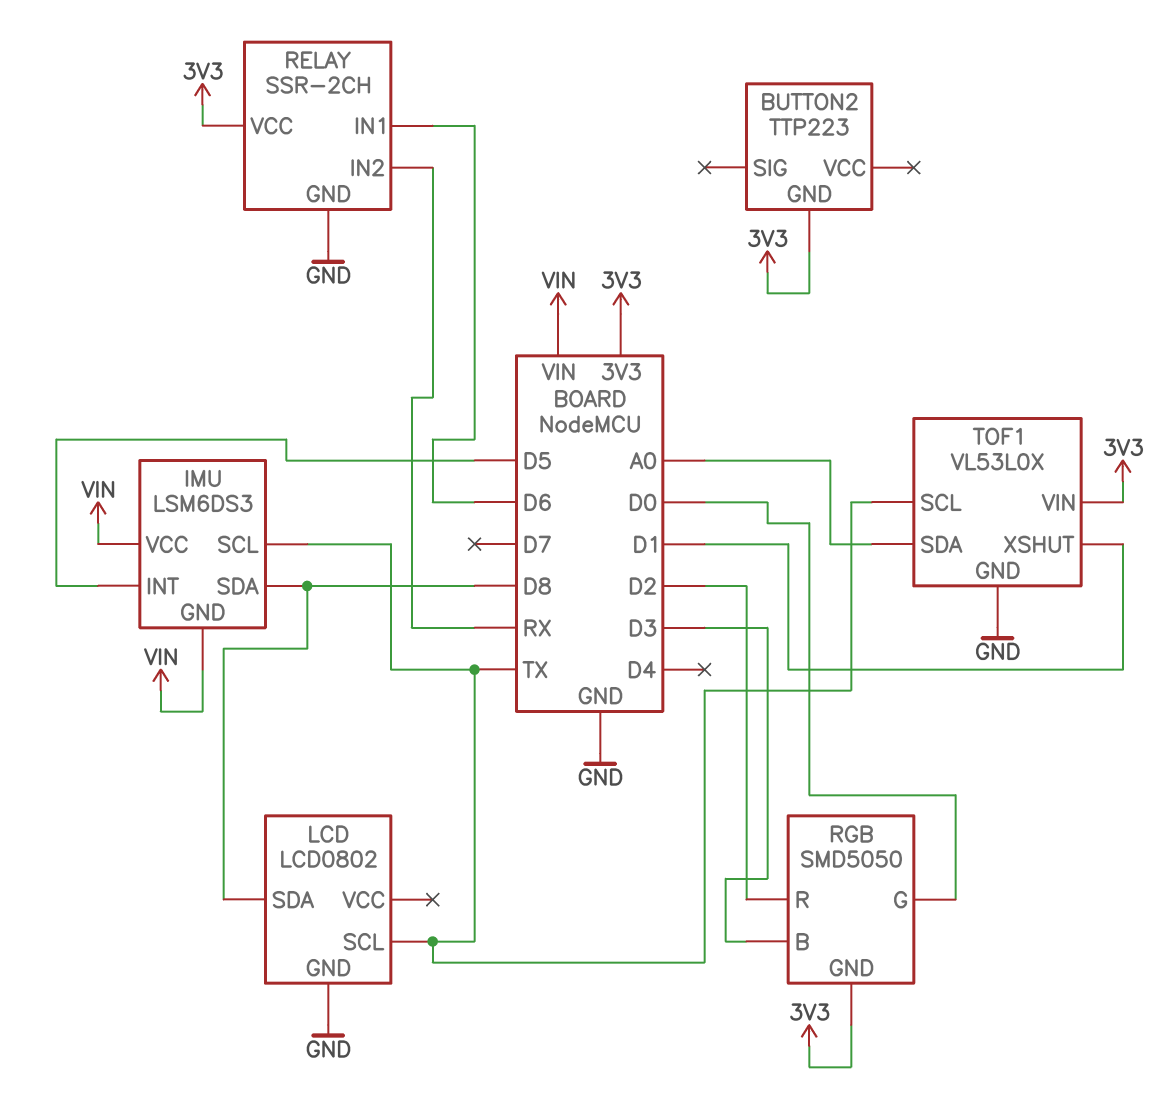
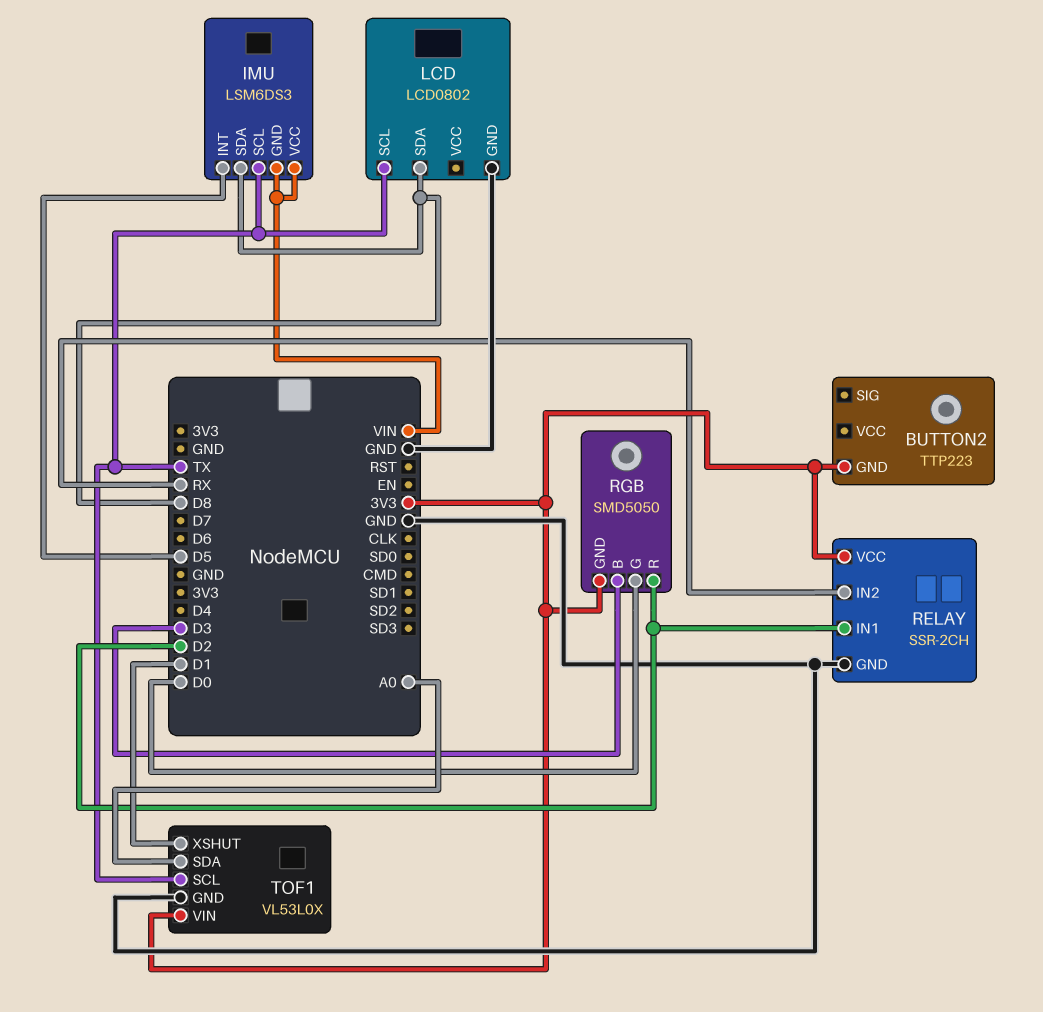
RELAY pin IN1: D6 -> D2

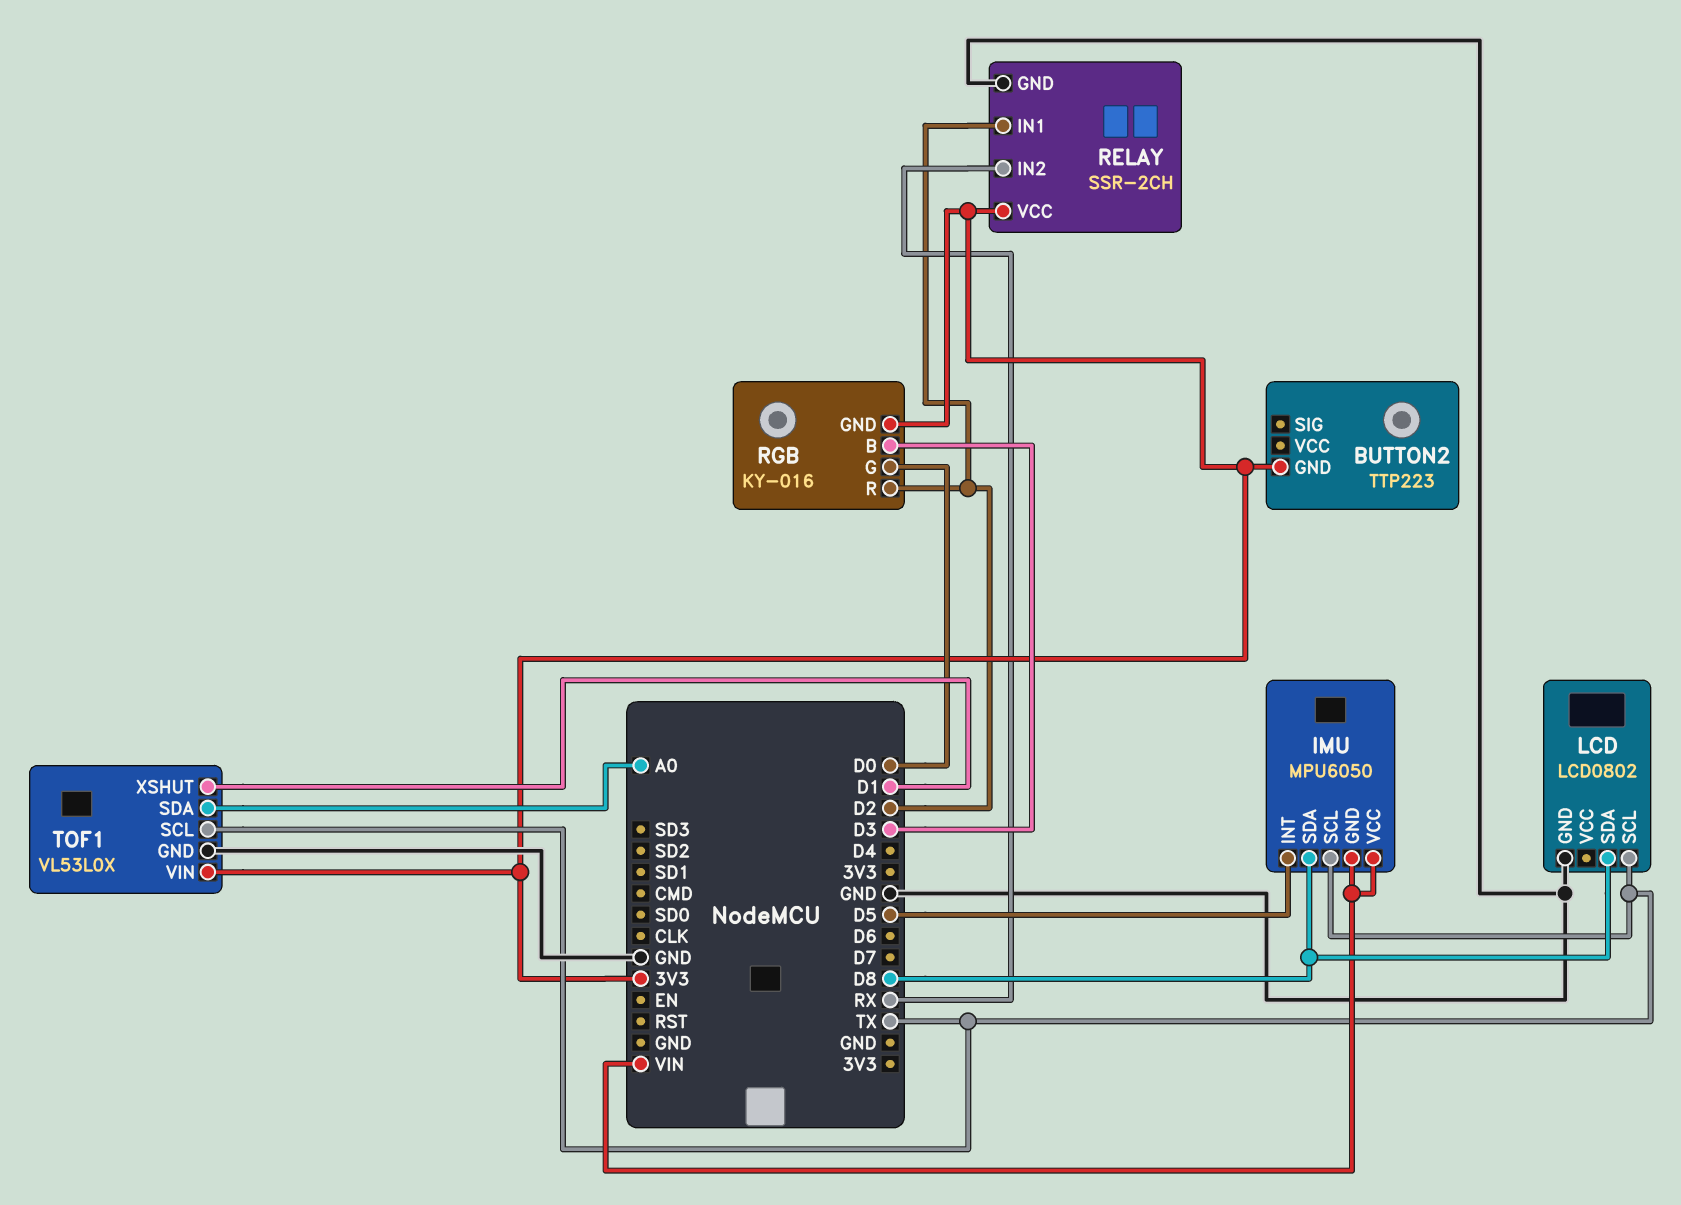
IMU: LSM6DS3 -> MPU6050
RGB: SMD5050 -> KY-016

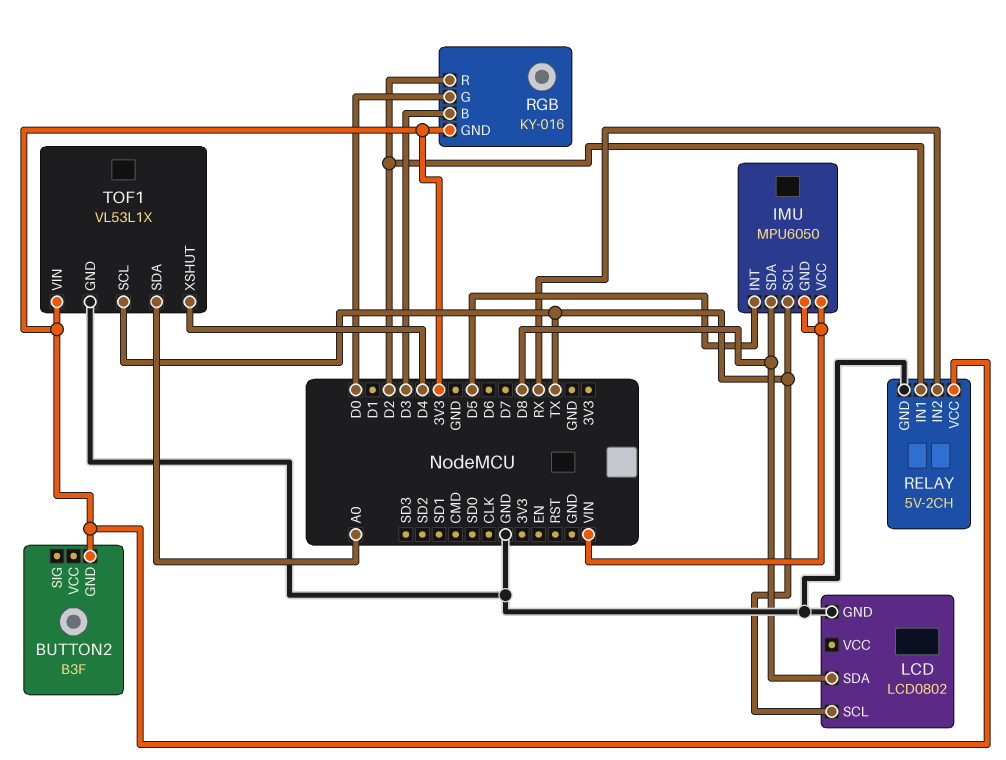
BUTTON2: TTP223 -> B3F
RELAY: SSR-2CH -> 5V-2CH
TOF1: VL53L0X -> VL53L1X
TOF1 pin XSHUT: D1 -> D4

